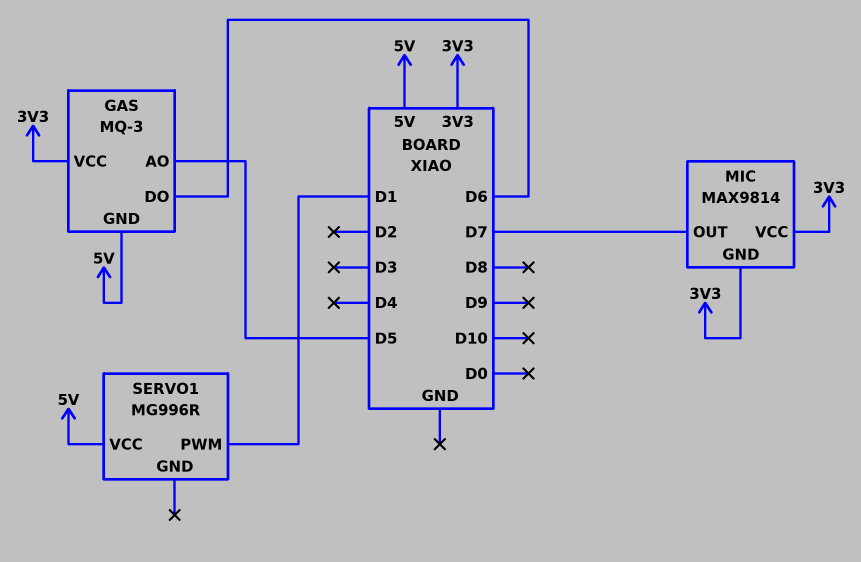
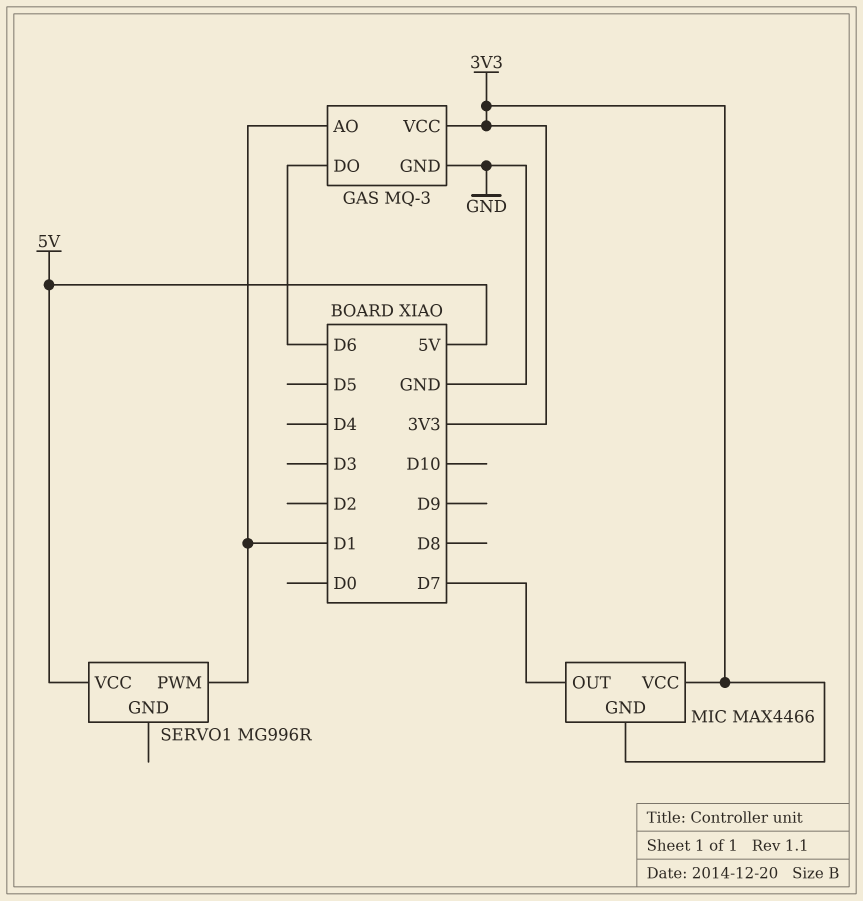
GAS pin AO: D5 -> D1
GAS pin GND: 5V -> GND
MIC: MAX9814 -> MAX4466

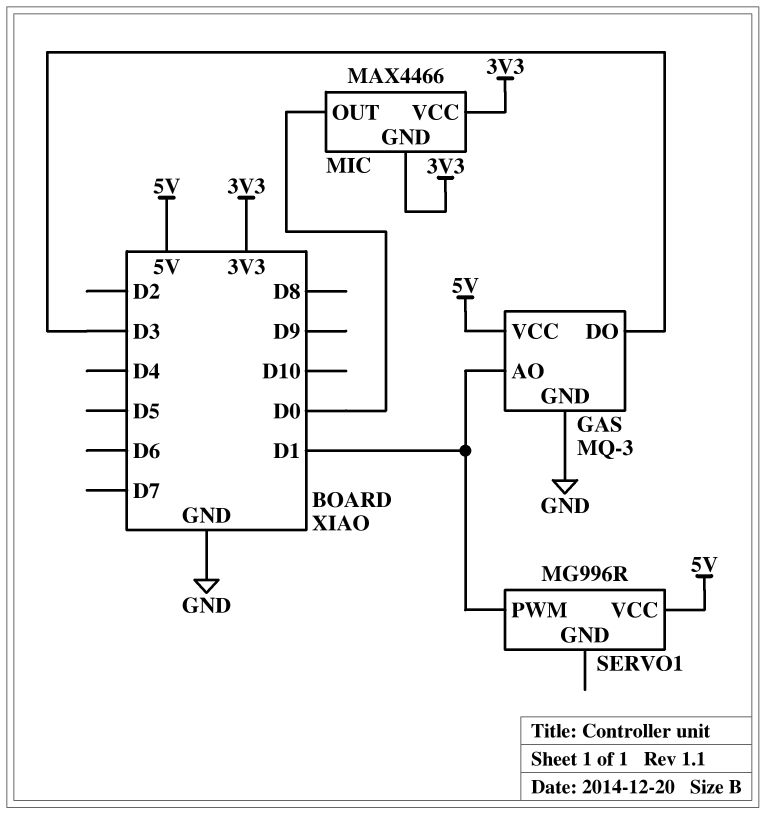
GAS pin DO: D6 -> D3
GAS pin VCC: 3V3 -> 5V
MIC pin OUT: D7 -> D0

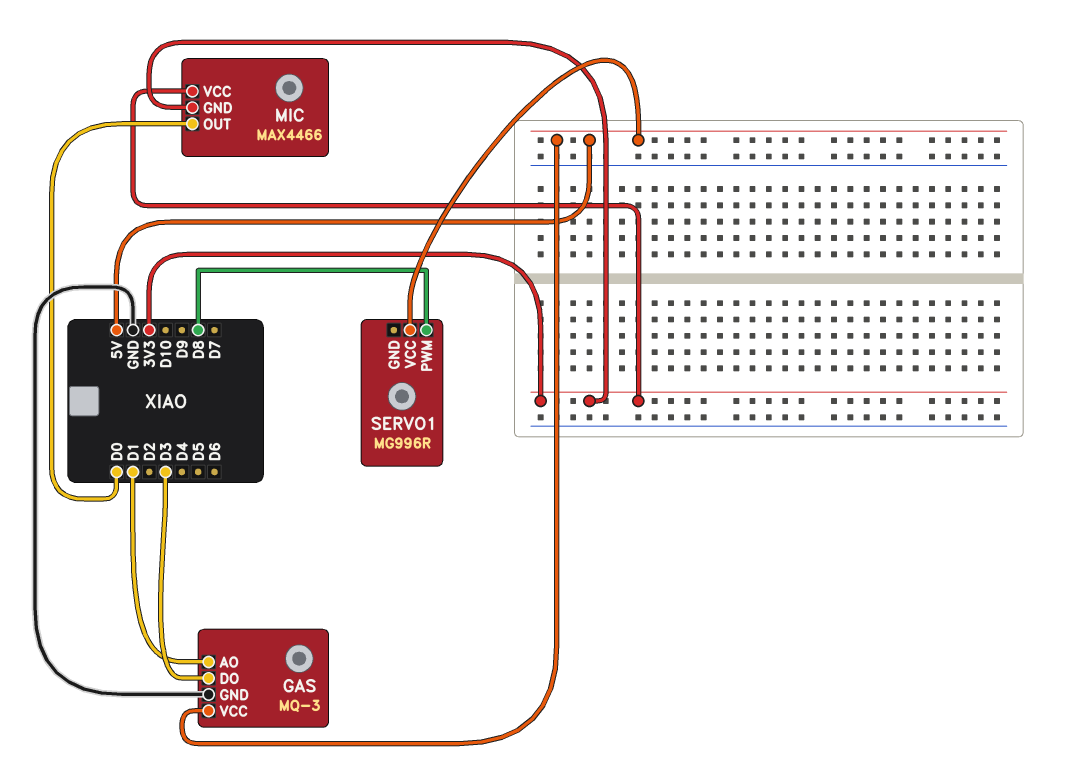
SERVO1 pin PWM: D1 -> D8

